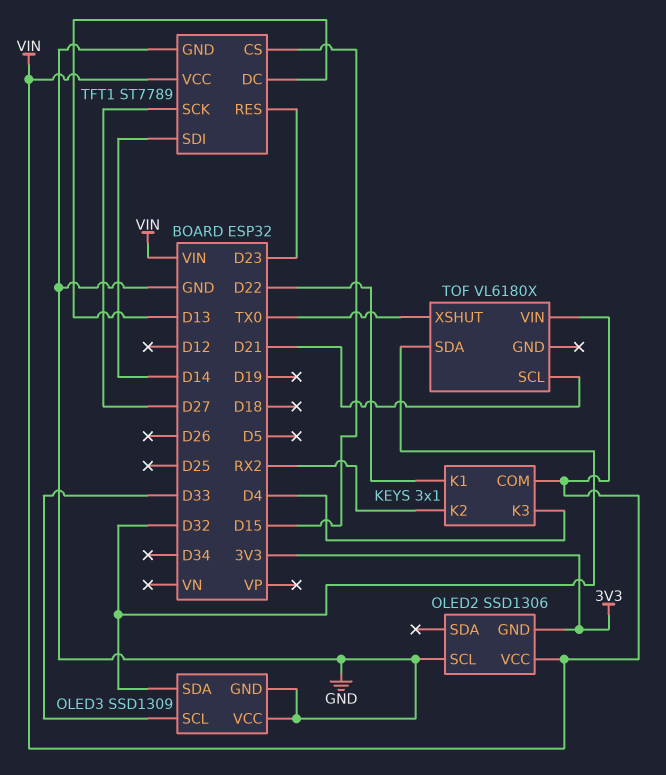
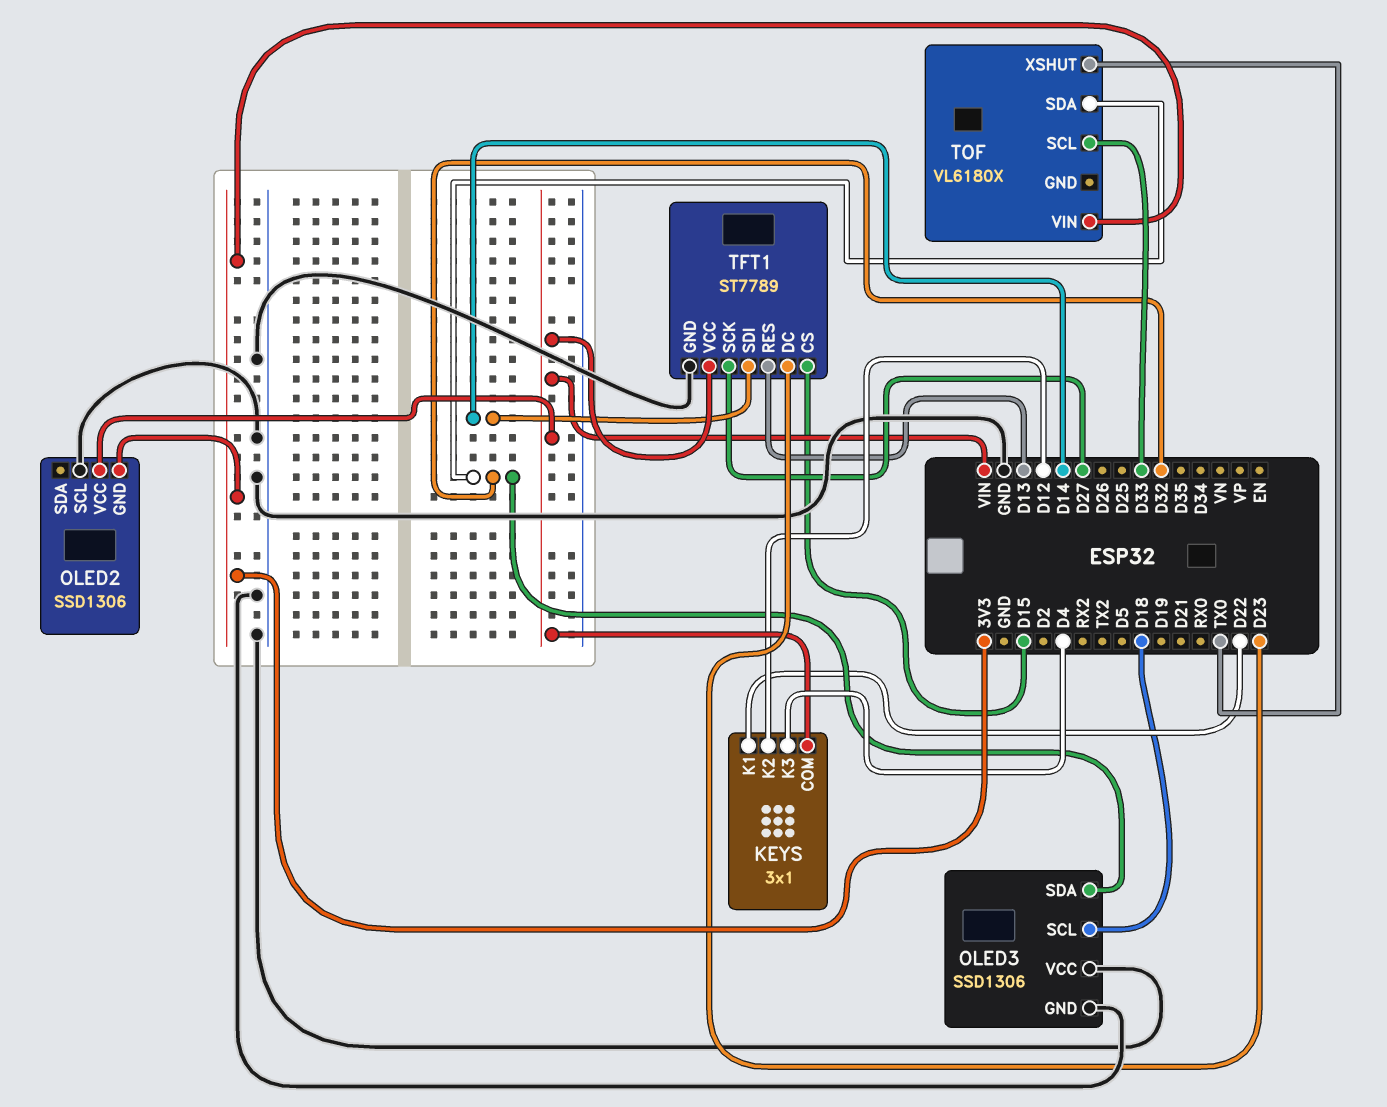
KEYS pin K2: RX2 -> D12
OLED3: SSD1309 -> SSD1306
OLED3 pin SCL: D33 -> D18
TFT1 pin DC: D13 -> D23
TFT1 pin RES: D23 -> D13
TOF pin SCL: D21 -> D33
TOF pin VIN: VIN -> 3V3

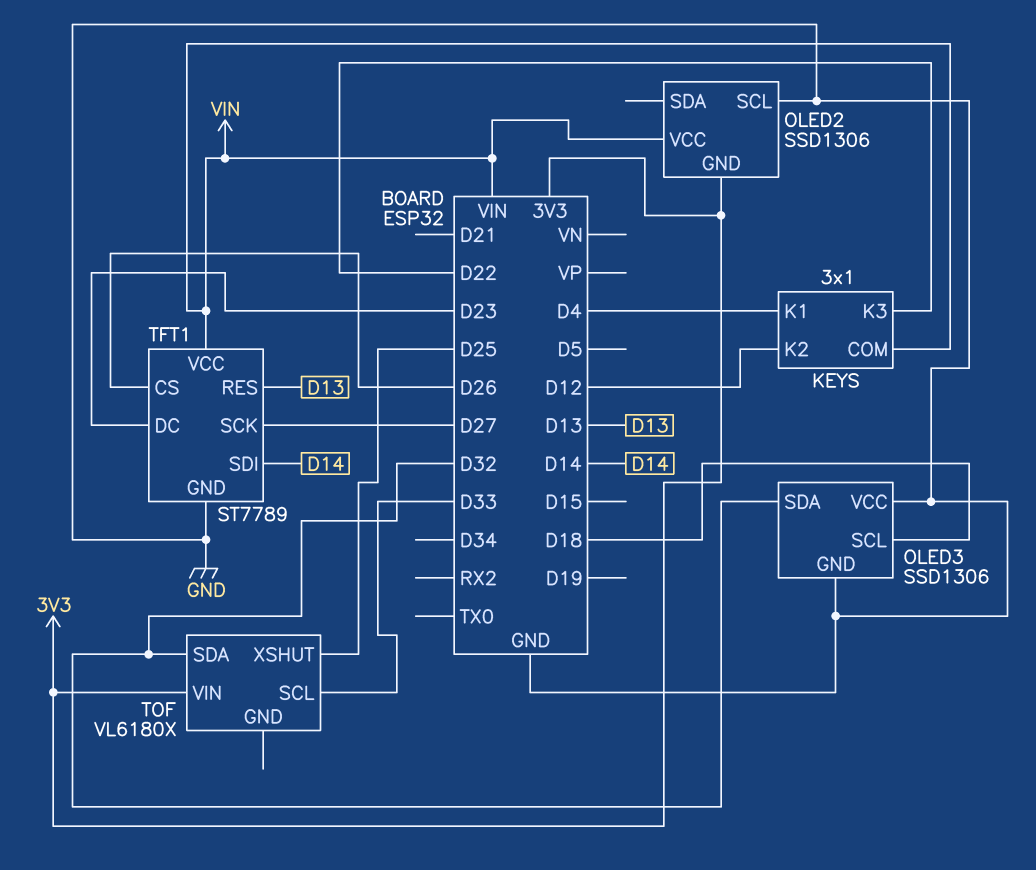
KEYS pin K1: D22 -> D4
KEYS pin K3: D4 -> D22
TFT1 pin CS: D15 -> D26
TOF pin XSHUT: TX0 -> D25

